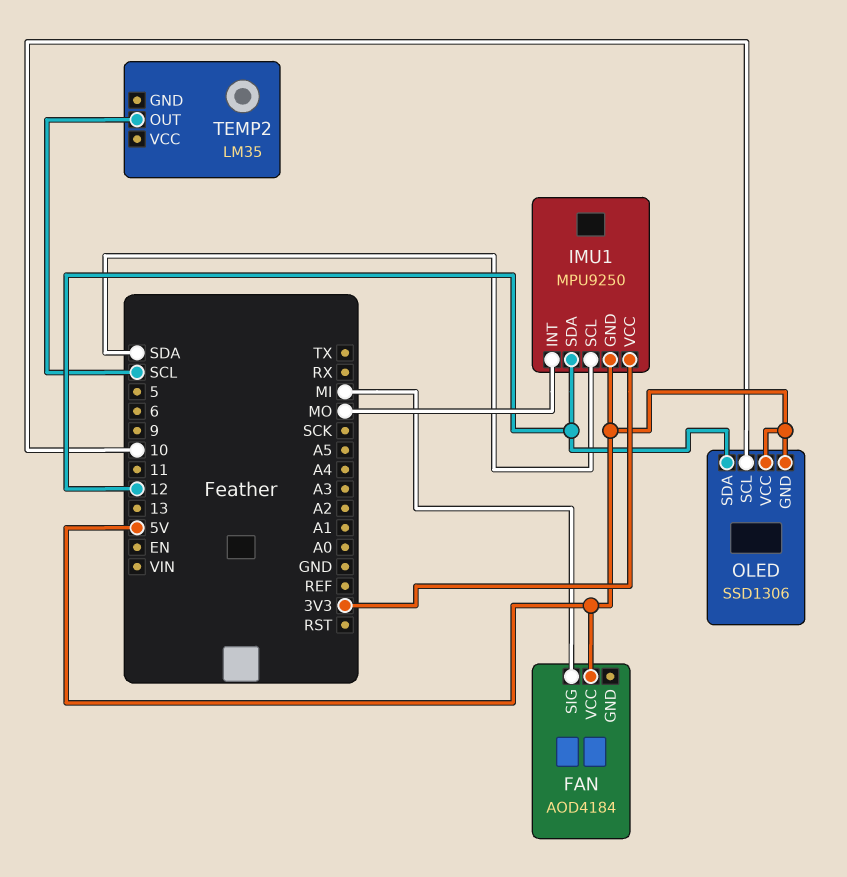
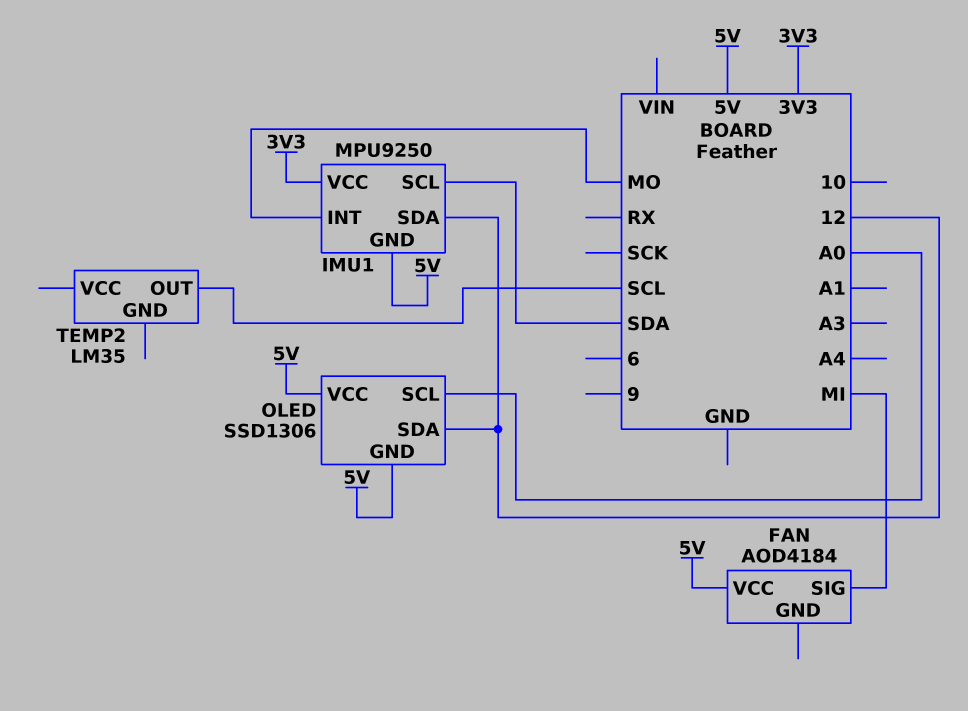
OLED pin SCL: 10 -> A0

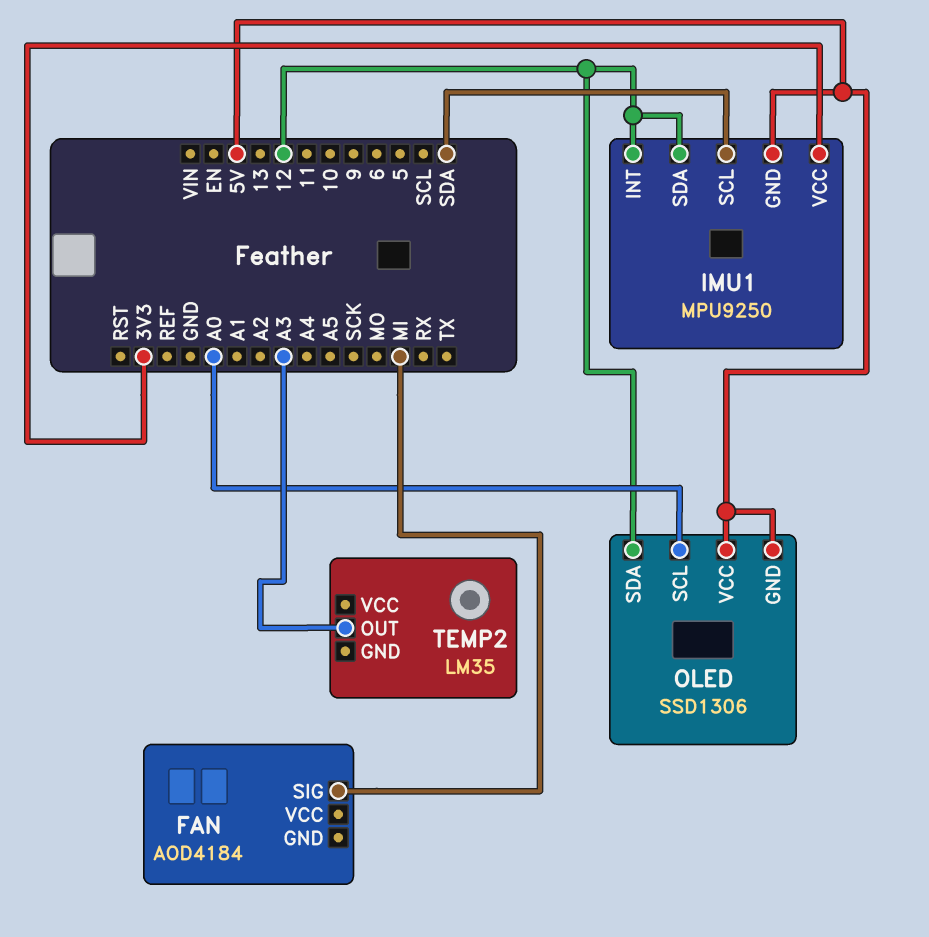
FAN pin VCC: 5V -> none
IMU1 pin INT: MO -> 12
TEMP2 pin OUT: SCL -> A3

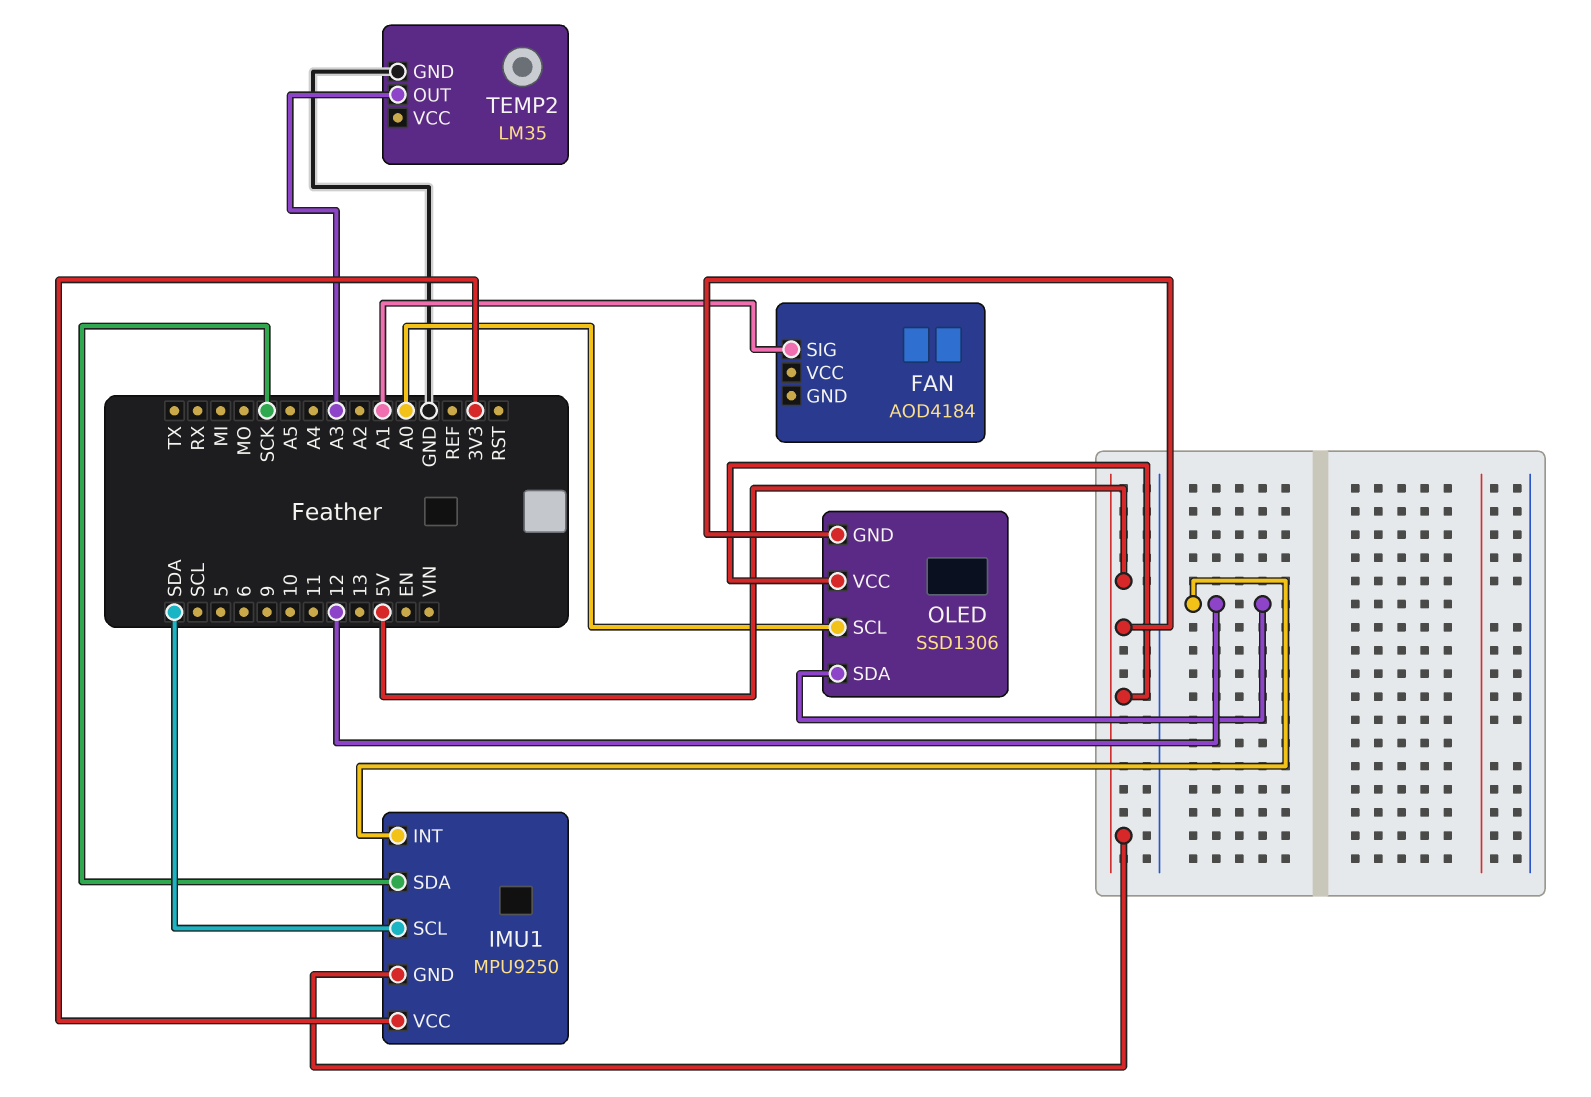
FAN pin SIG: MI -> A1
IMU1 pin SDA: 12 -> SCK
TEMP2 pin GND: none -> GND

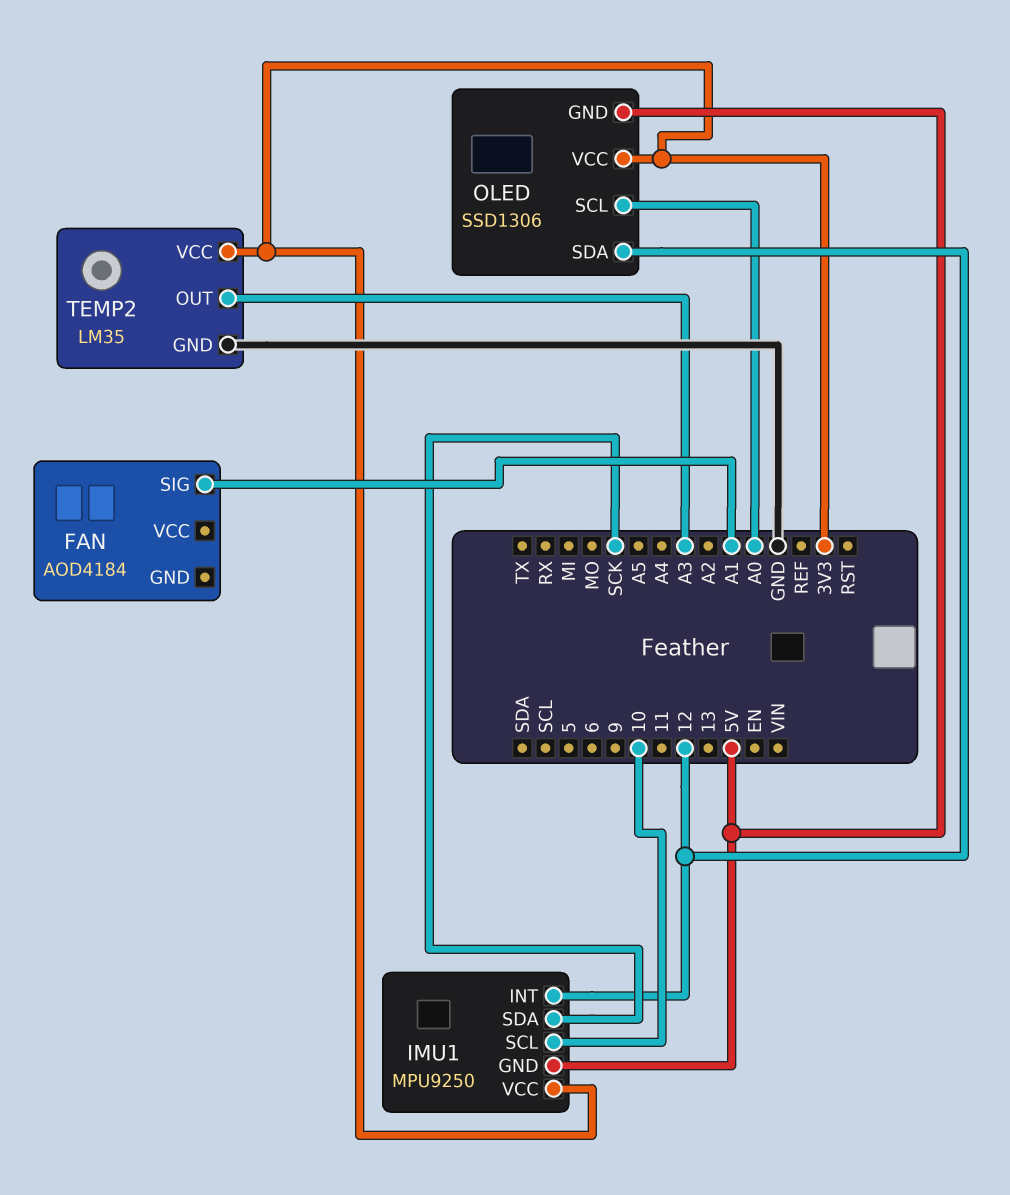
IMU1 pin SCL: SDA -> 10
OLED pin VCC: 5V -> 3V3
TEMP2 pin VCC: none -> 3V3

